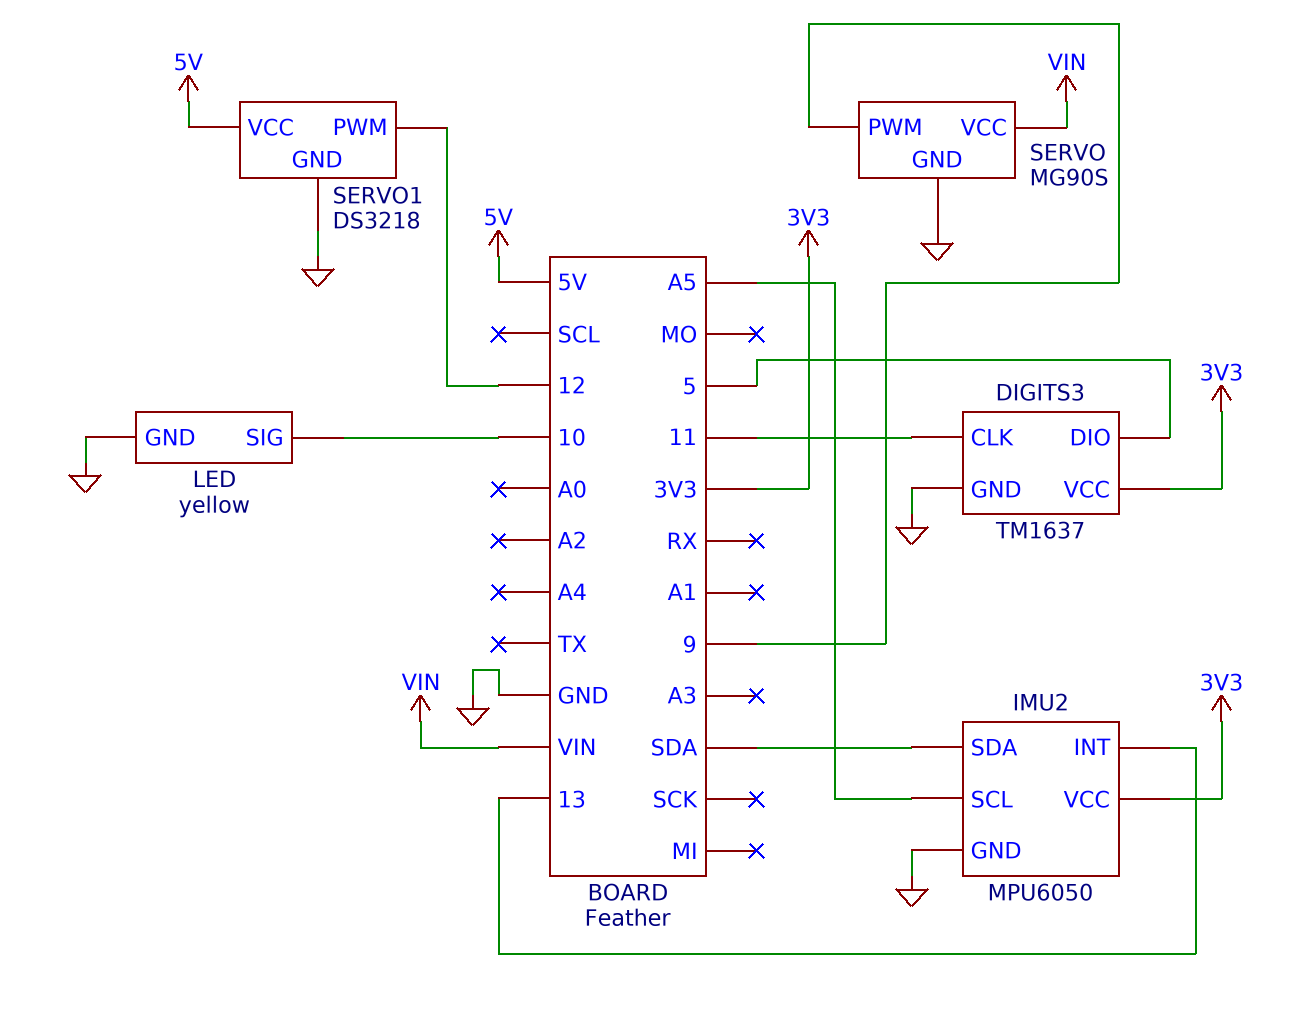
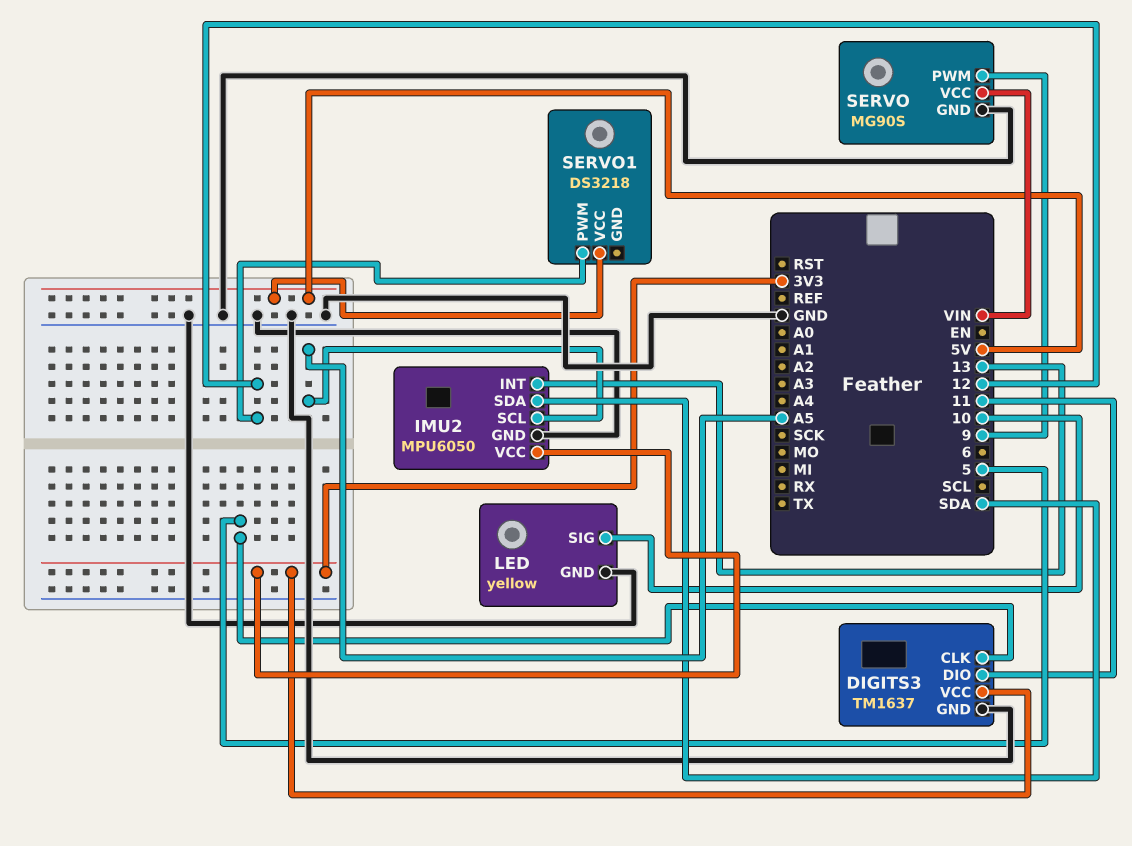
DIGITS3 pin CLK: 11 -> 5
DIGITS3 pin DIO: 5 -> 11
SERVO1 pin GND: GND -> none

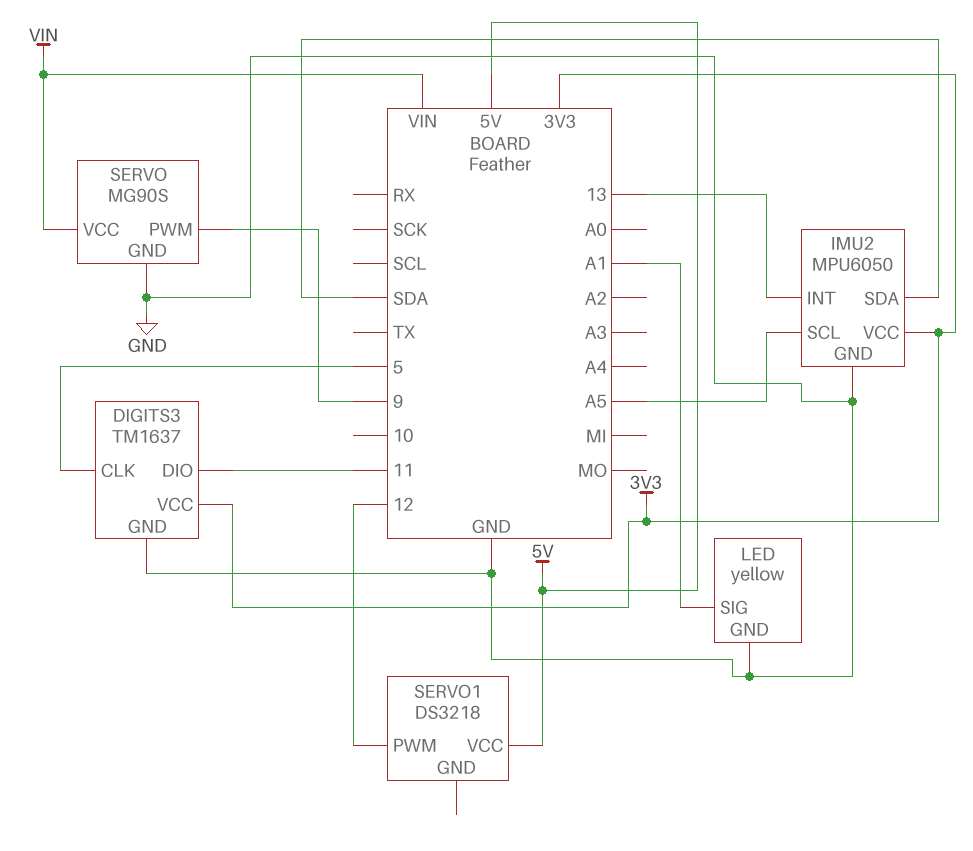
LED pin SIG: 10 -> A1

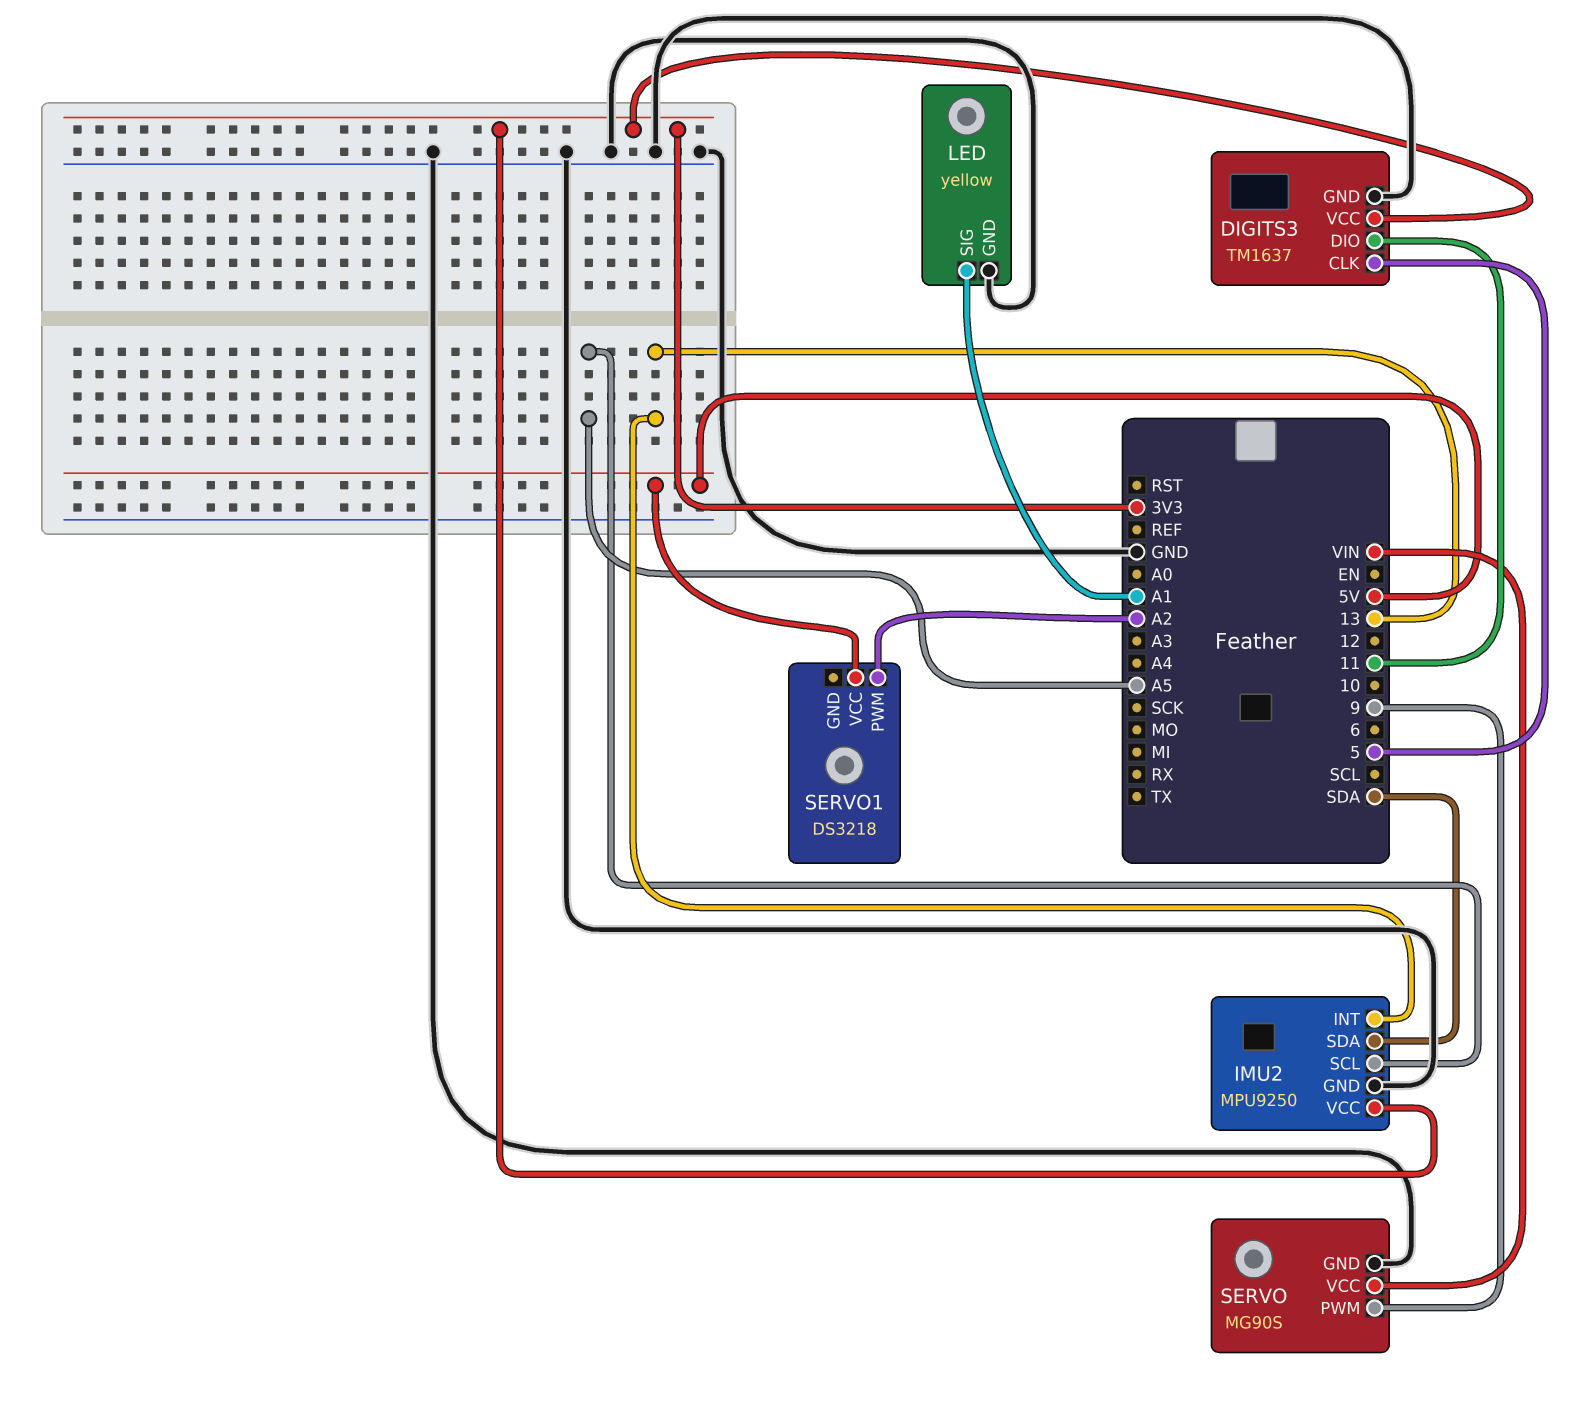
IMU2: MPU6050 -> MPU9250
SERVO1 pin PWM: 12 -> A2

